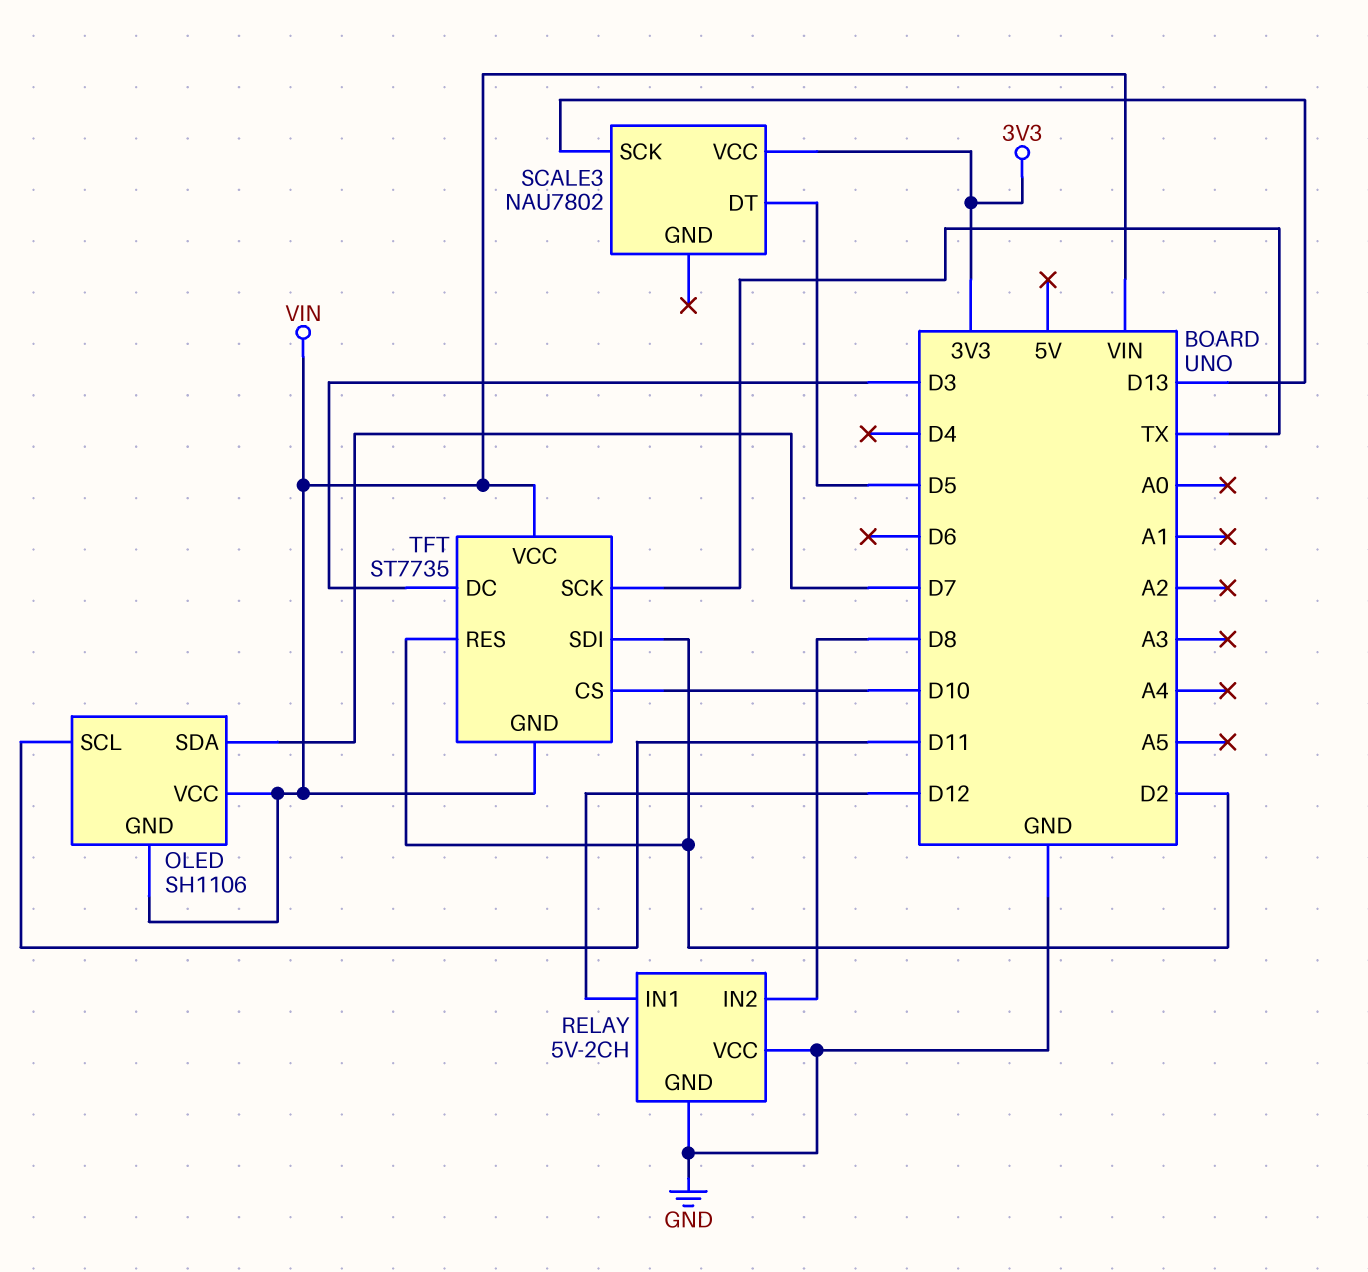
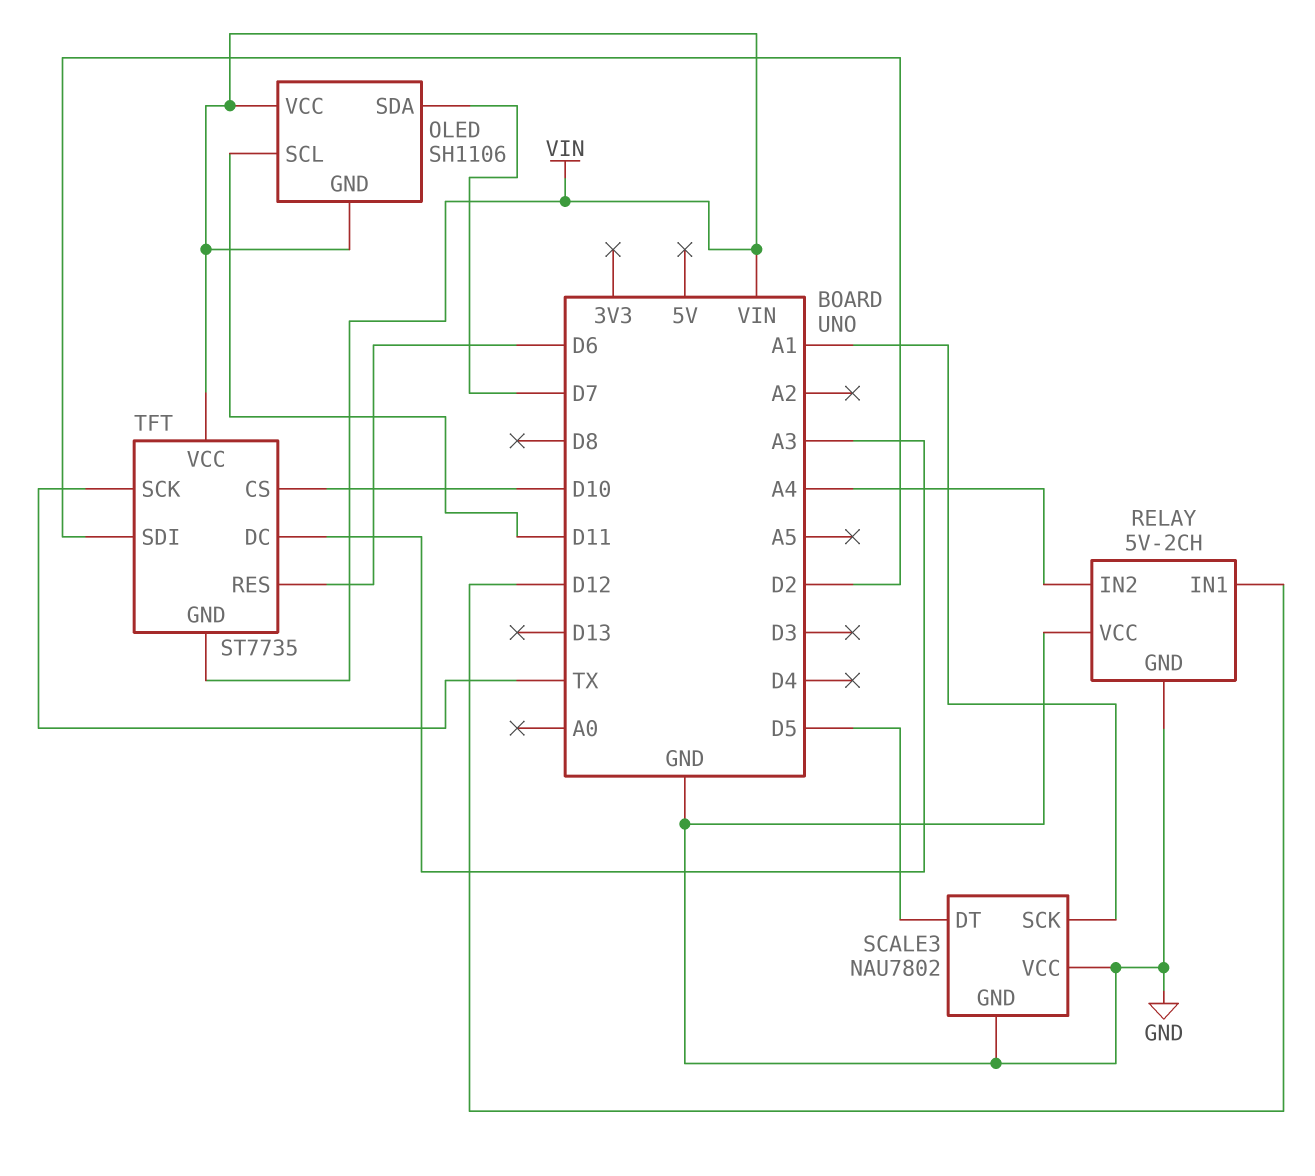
RELAY pin IN2: D8 -> A4
SCALE3 pin GND: none -> GND
SCALE3 pin SCK: D13 -> A1
SCALE3 pin VCC: 3V3 -> GND
TFT pin DC: D3 -> A3
TFT pin RES: D2 -> D6

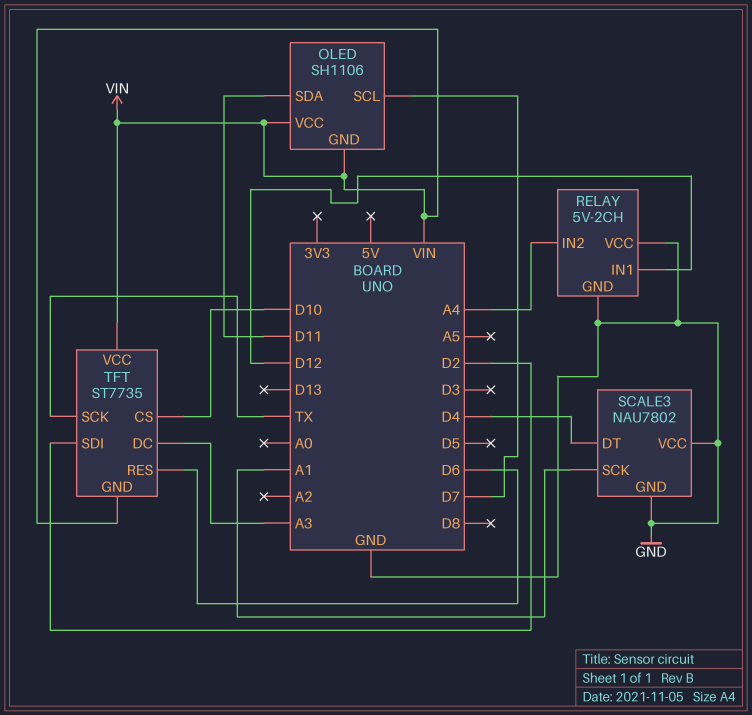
OLED pin SCL: D11 -> D7
OLED pin SDA: D7 -> D11
SCALE3 pin DT: D5 -> D4

